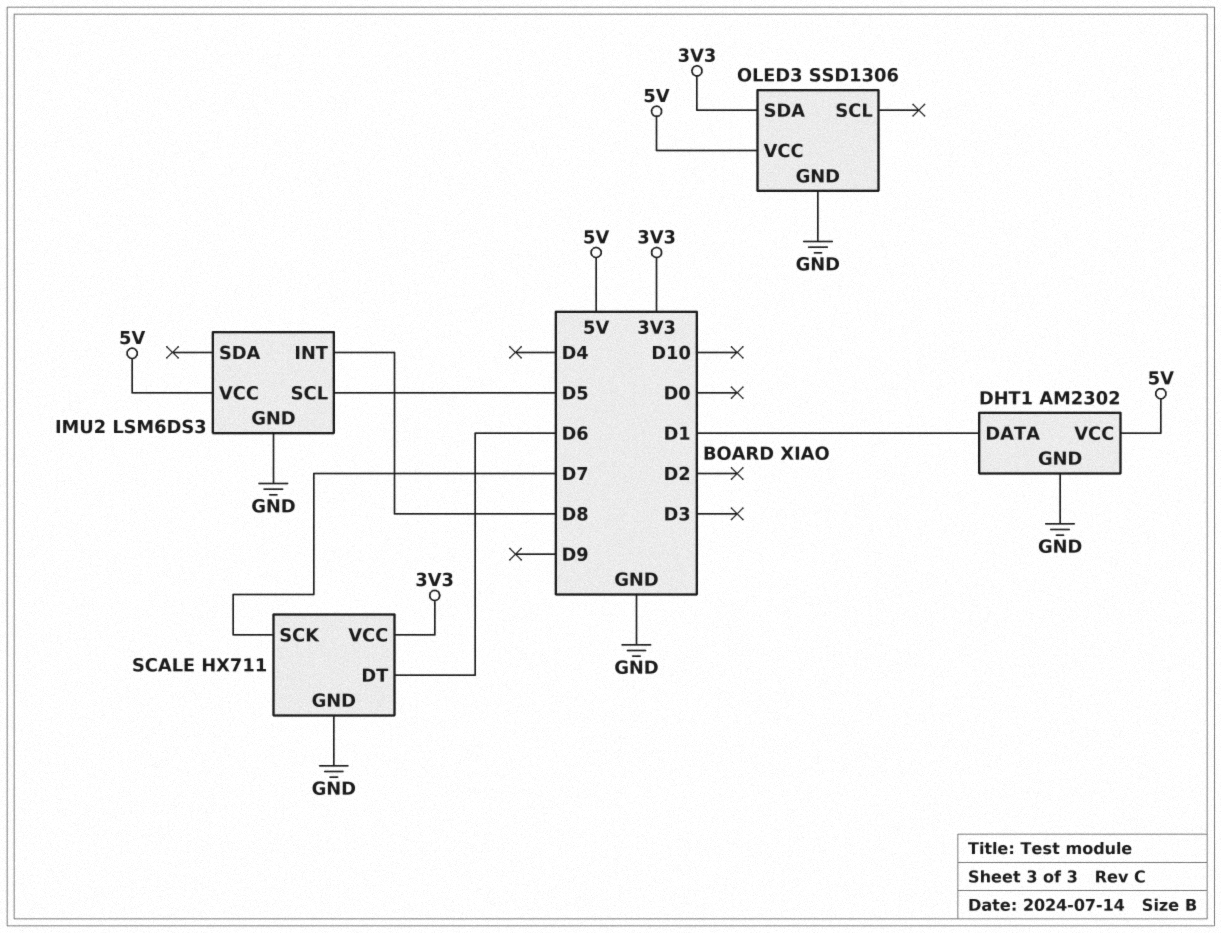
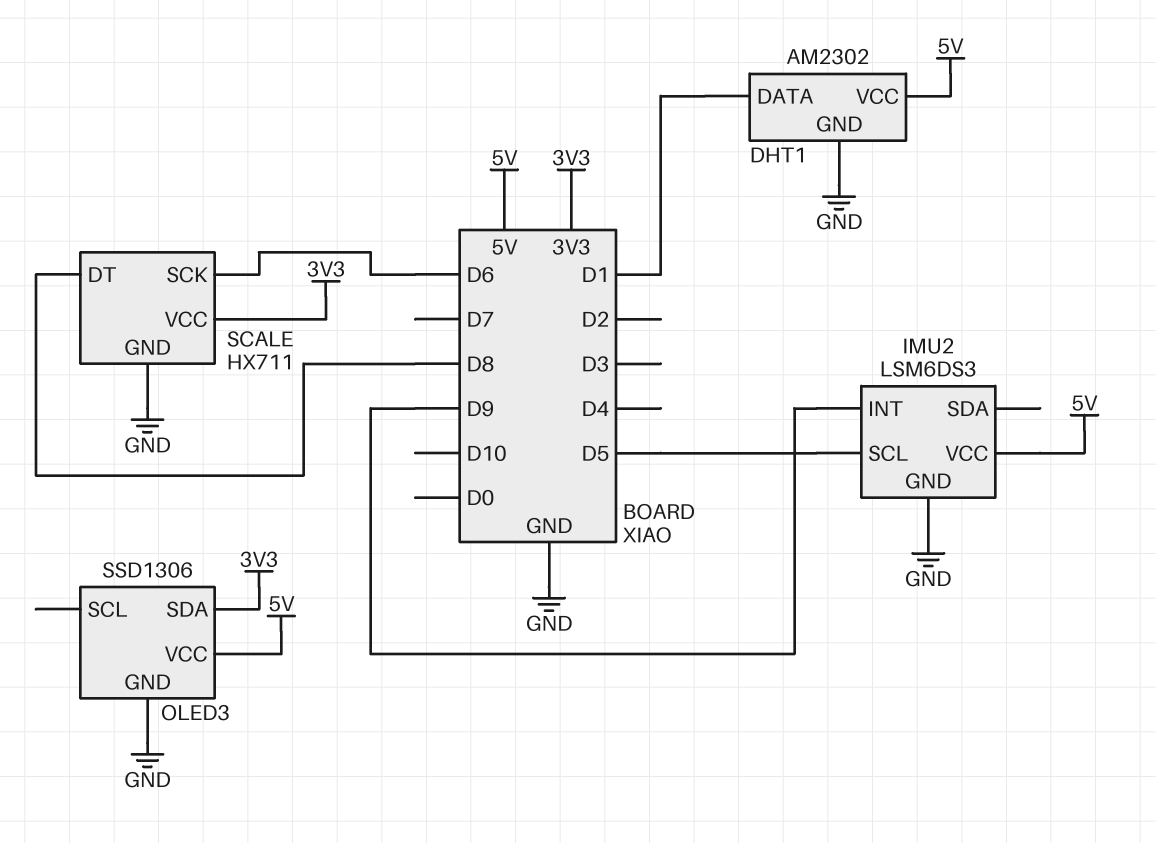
IMU2 pin INT: D8 -> D9
SCALE pin DT: D6 -> D8
SCALE pin SCK: D7 -> D6

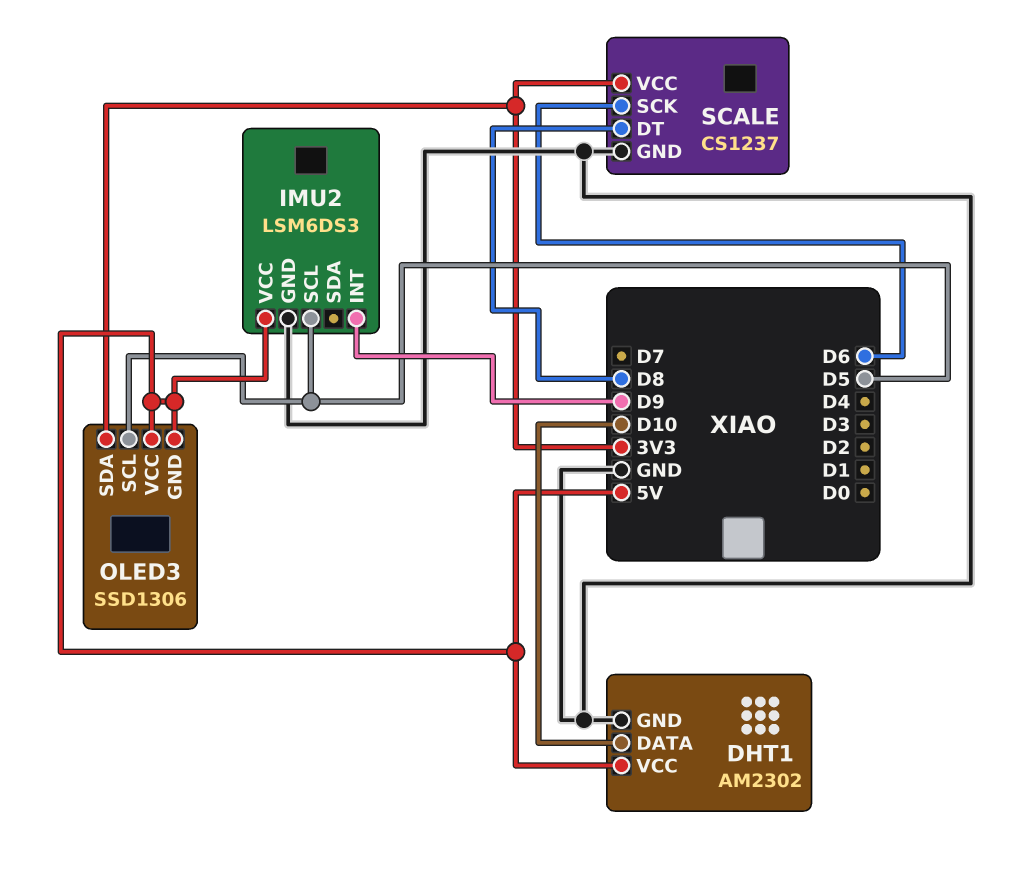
DHT1 pin DATA: D1 -> D10
OLED3 pin GND: GND -> 5V
OLED3 pin SCL: none -> D5
SCALE: HX711 -> CS1237

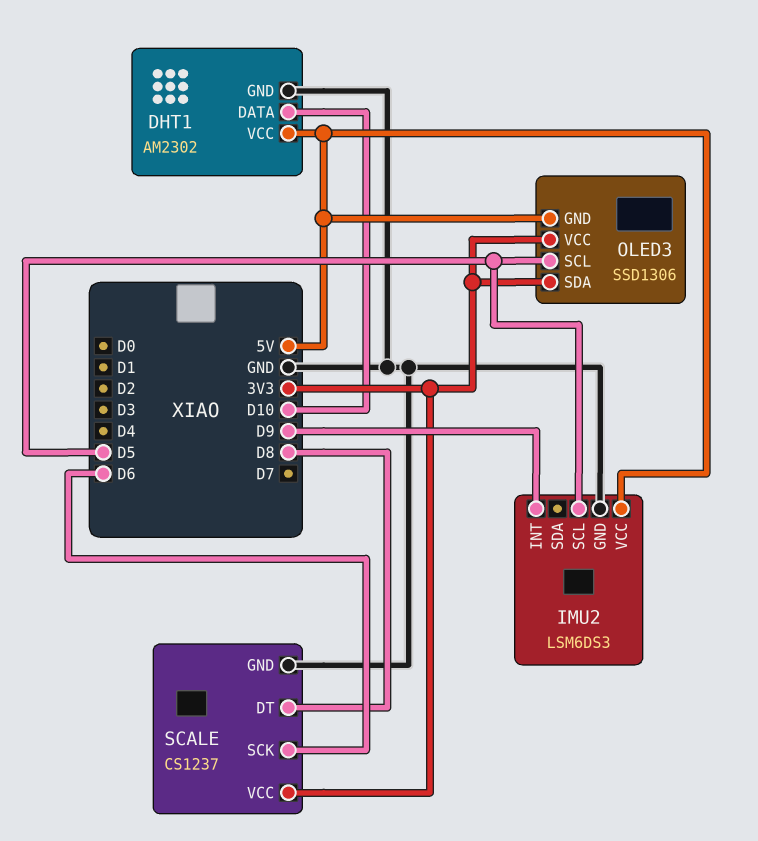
OLED3 pin VCC: 5V -> 3V3

